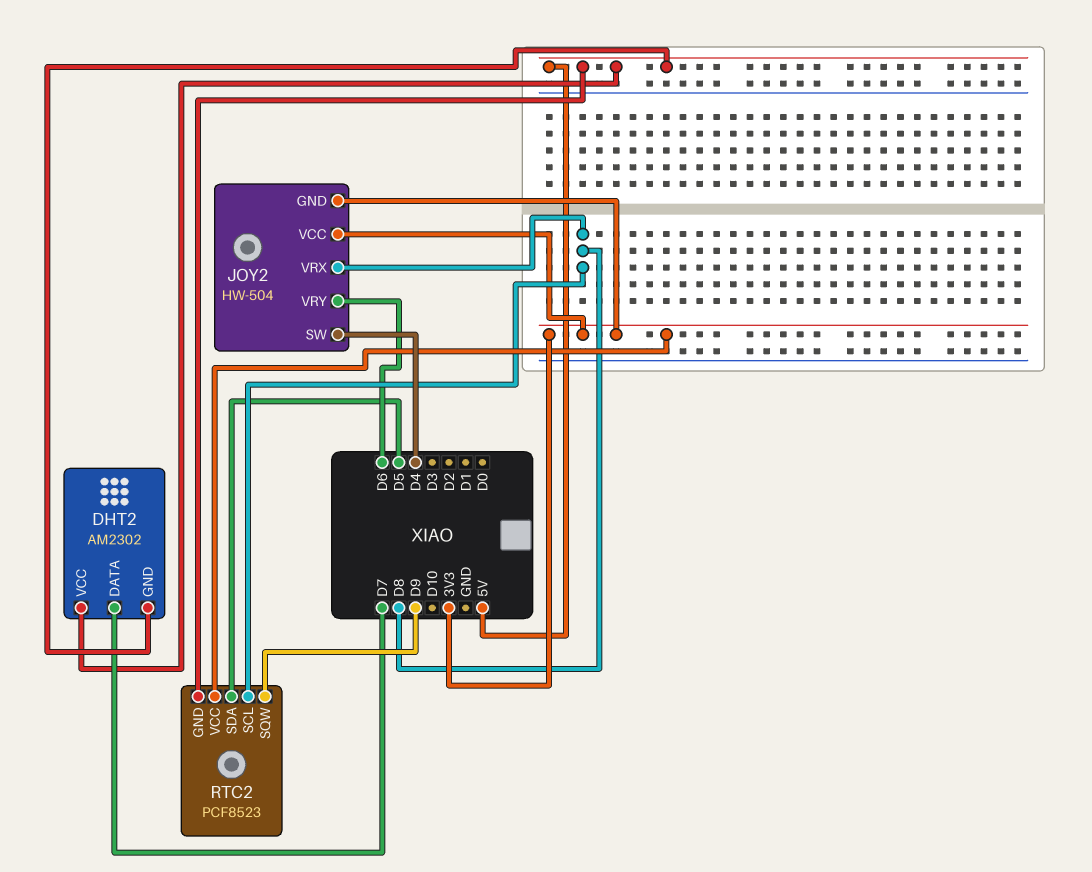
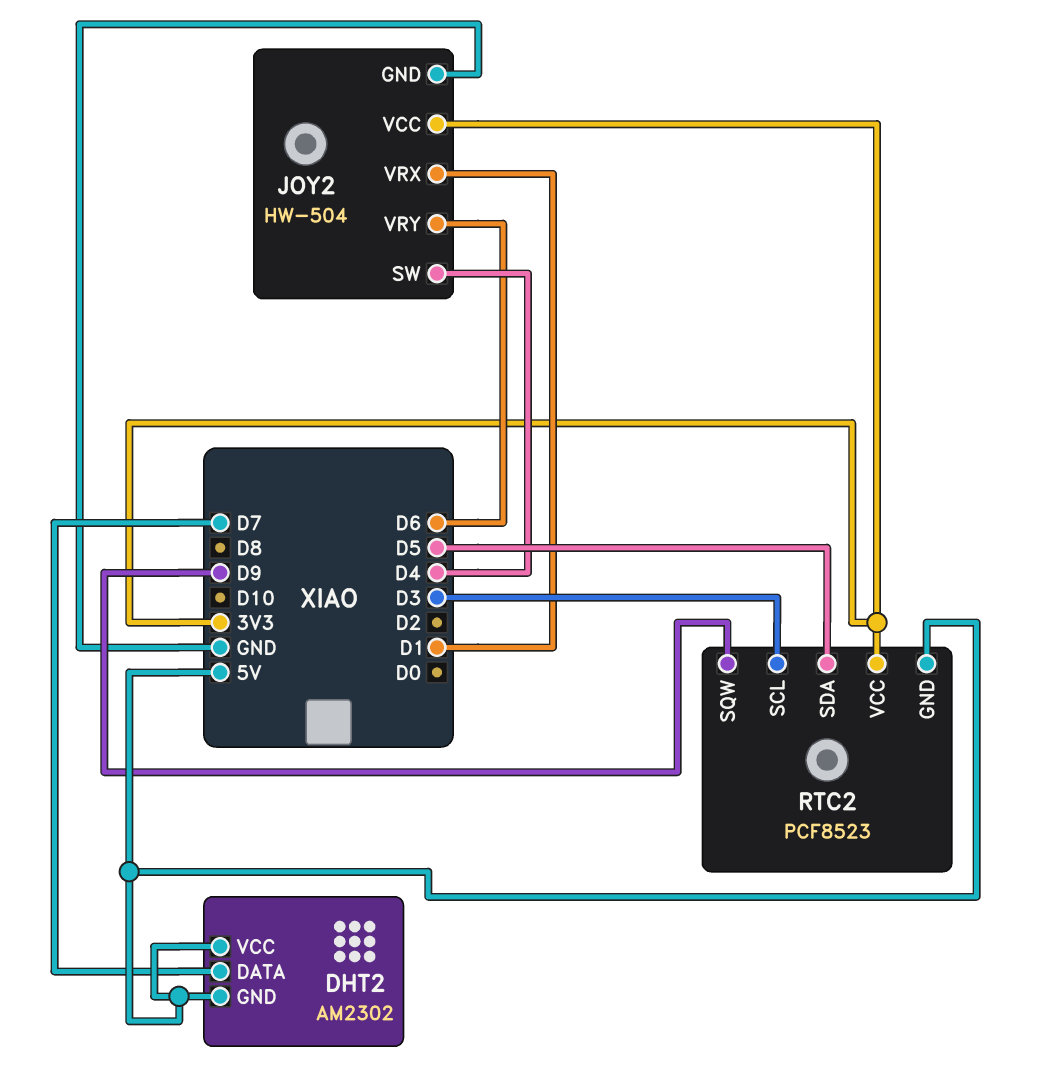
JOY2 pin GND: 3V3 -> GND
JOY2 pin VRX: D8 -> D1
RTC2 pin SCL: D8 -> D3

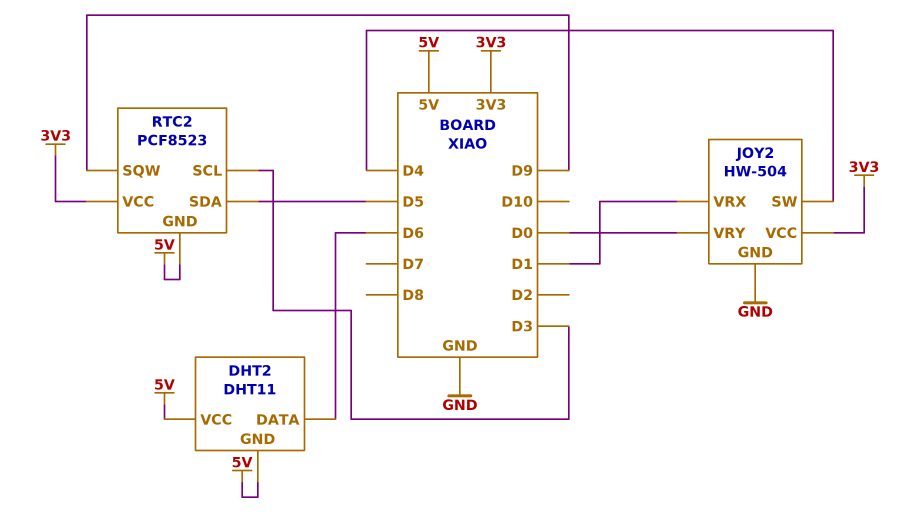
DHT2: AM2302 -> DHT11
DHT2 pin DATA: D7 -> D6
JOY2 pin VRY: D6 -> D0

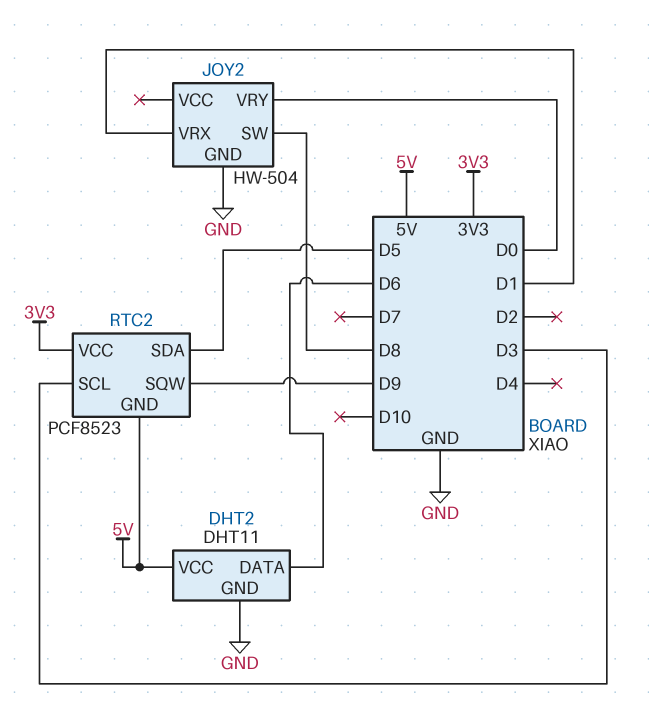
DHT2 pin GND: 5V -> GND
JOY2 pin SW: D4 -> D8
JOY2 pin VCC: 3V3 -> none

